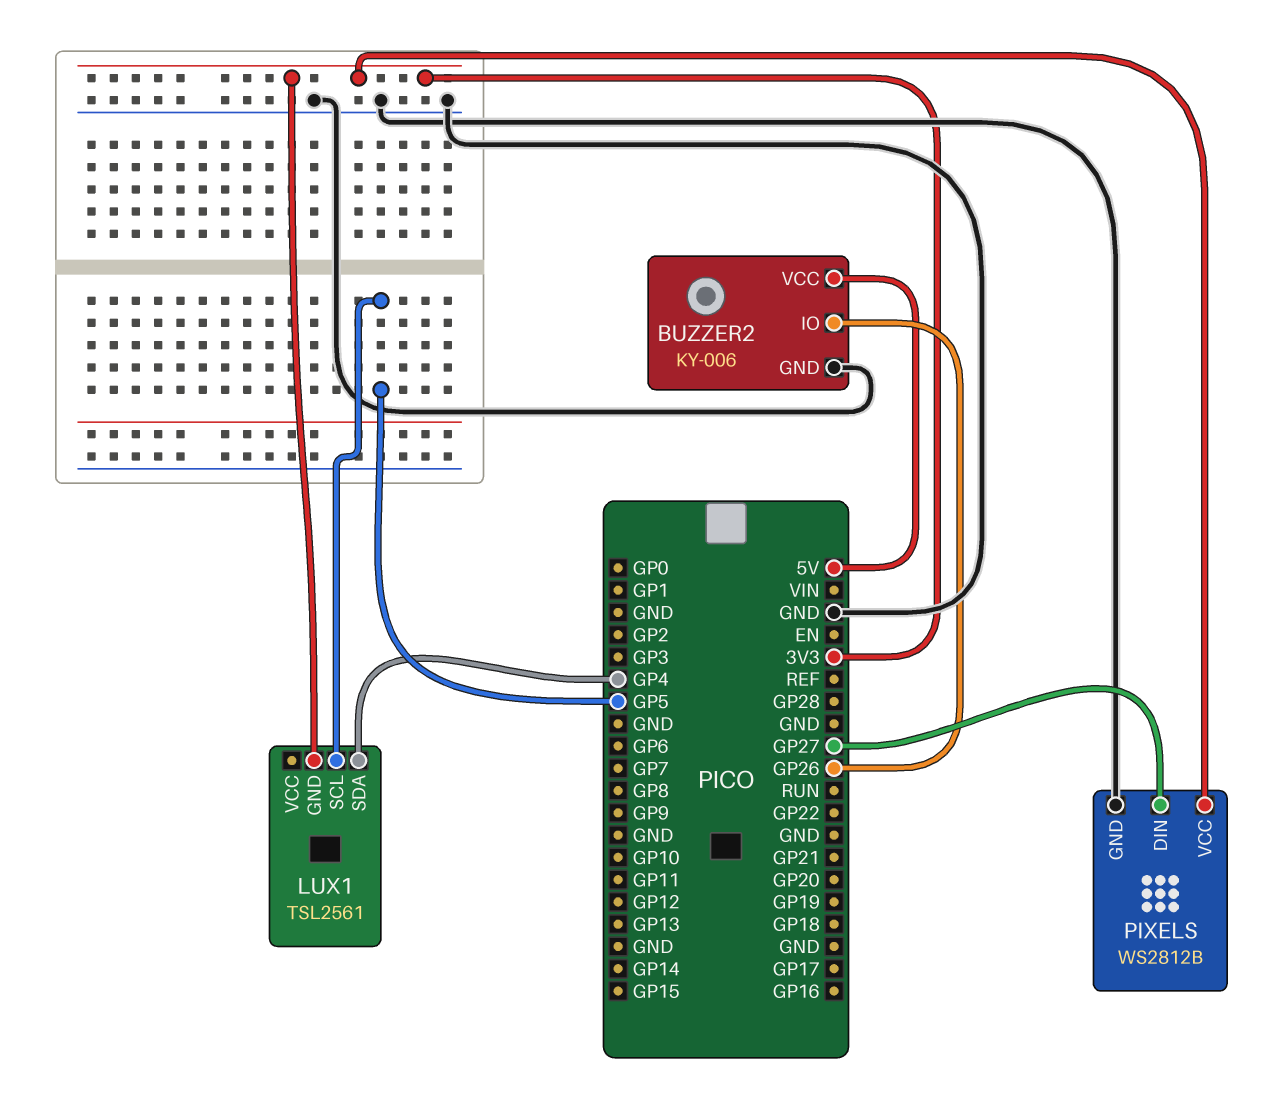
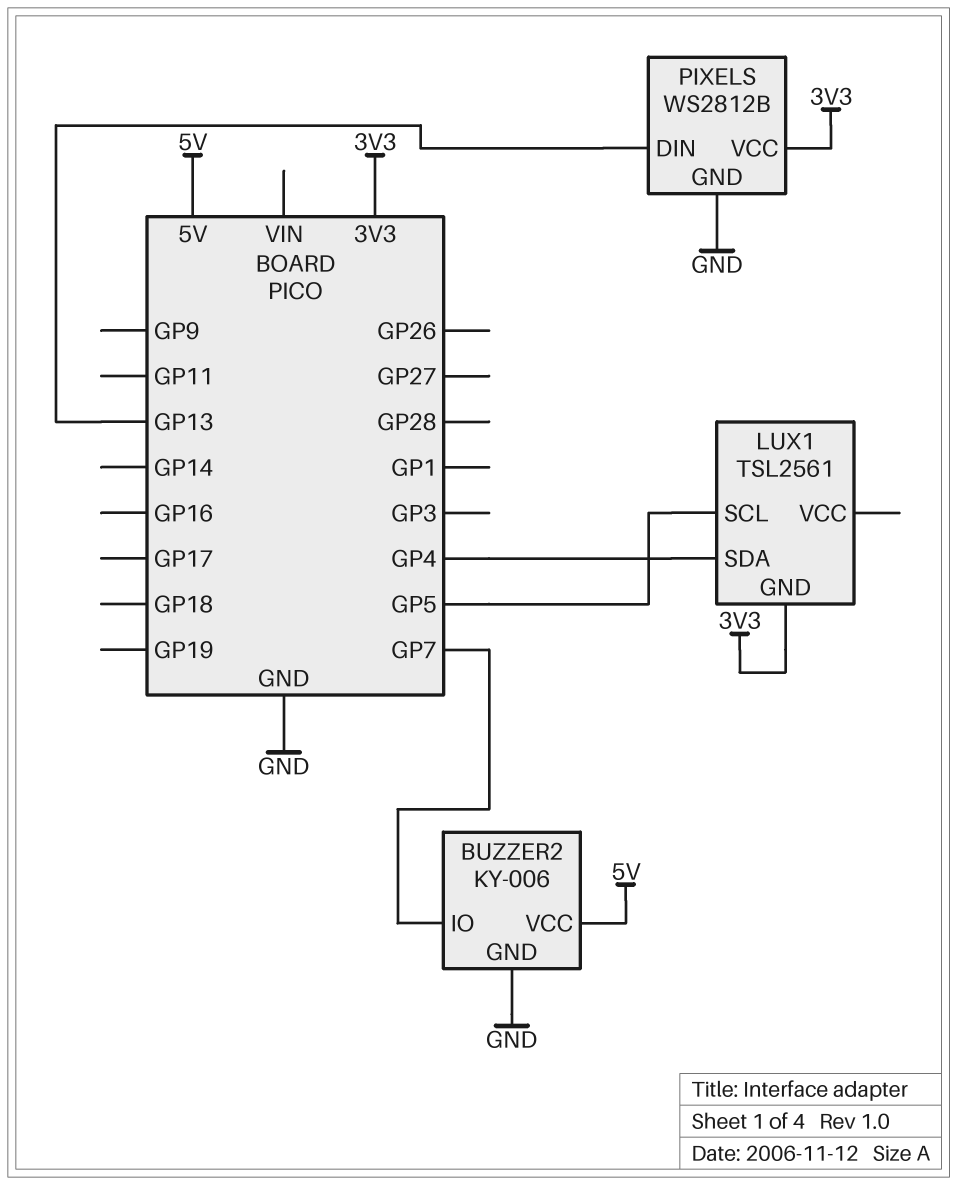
BUZZER2 pin IO: GP26 -> GP7
PIXELS pin DIN: GP27 -> GP13

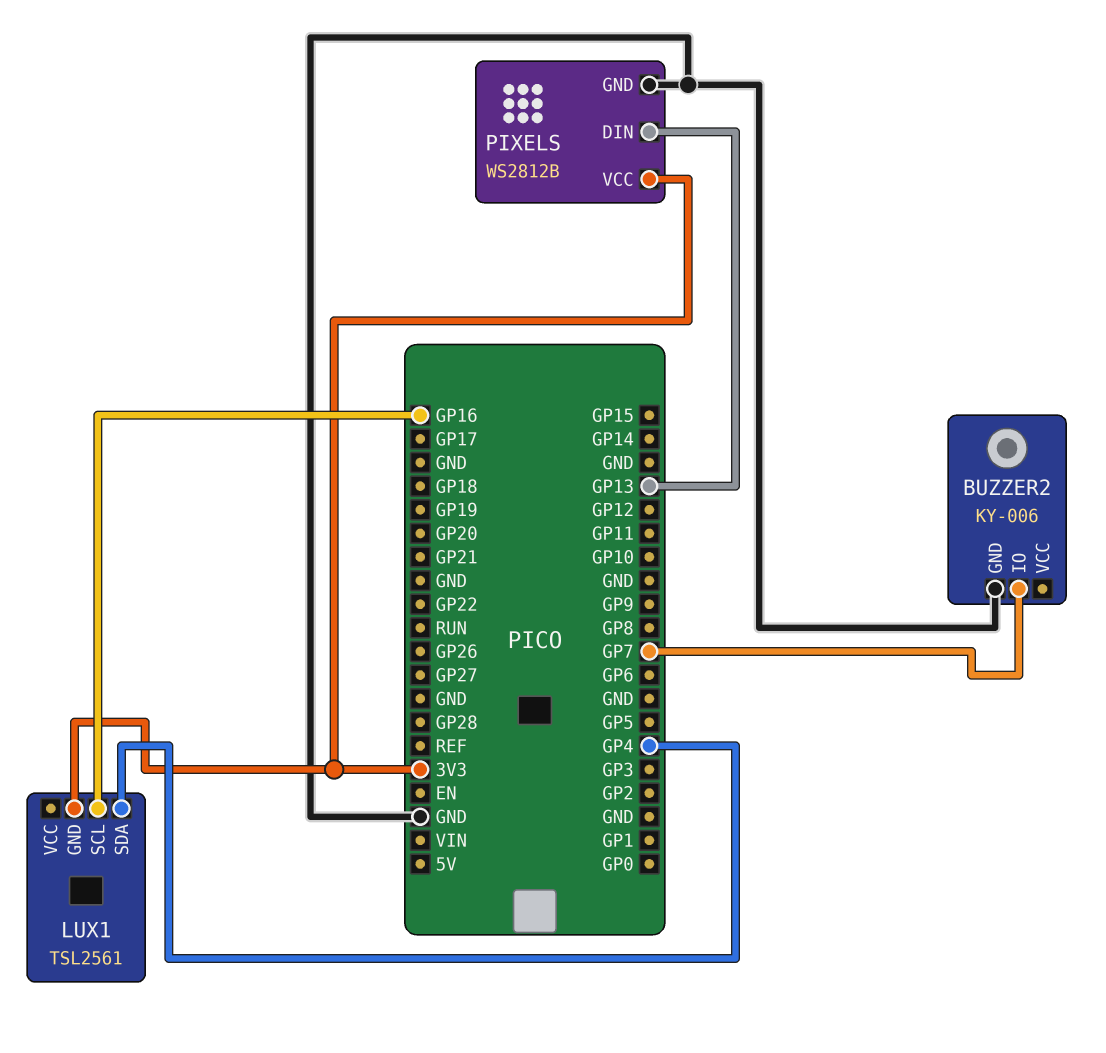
BUZZER2 pin VCC: 5V -> none
LUX1 pin SCL: GP5 -> GP16

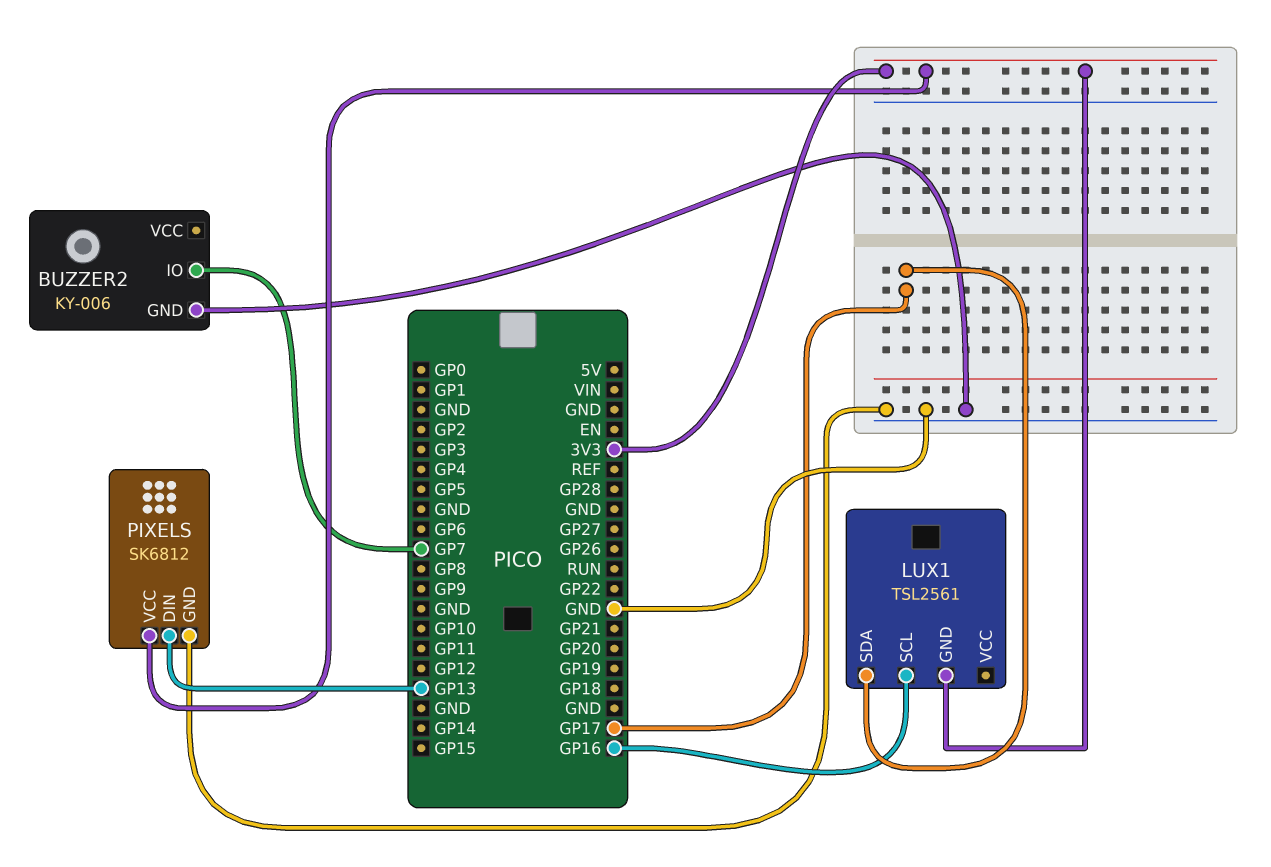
LUX1 pin SDA: GP4 -> GP17
PIXELS: WS2812B -> SK6812

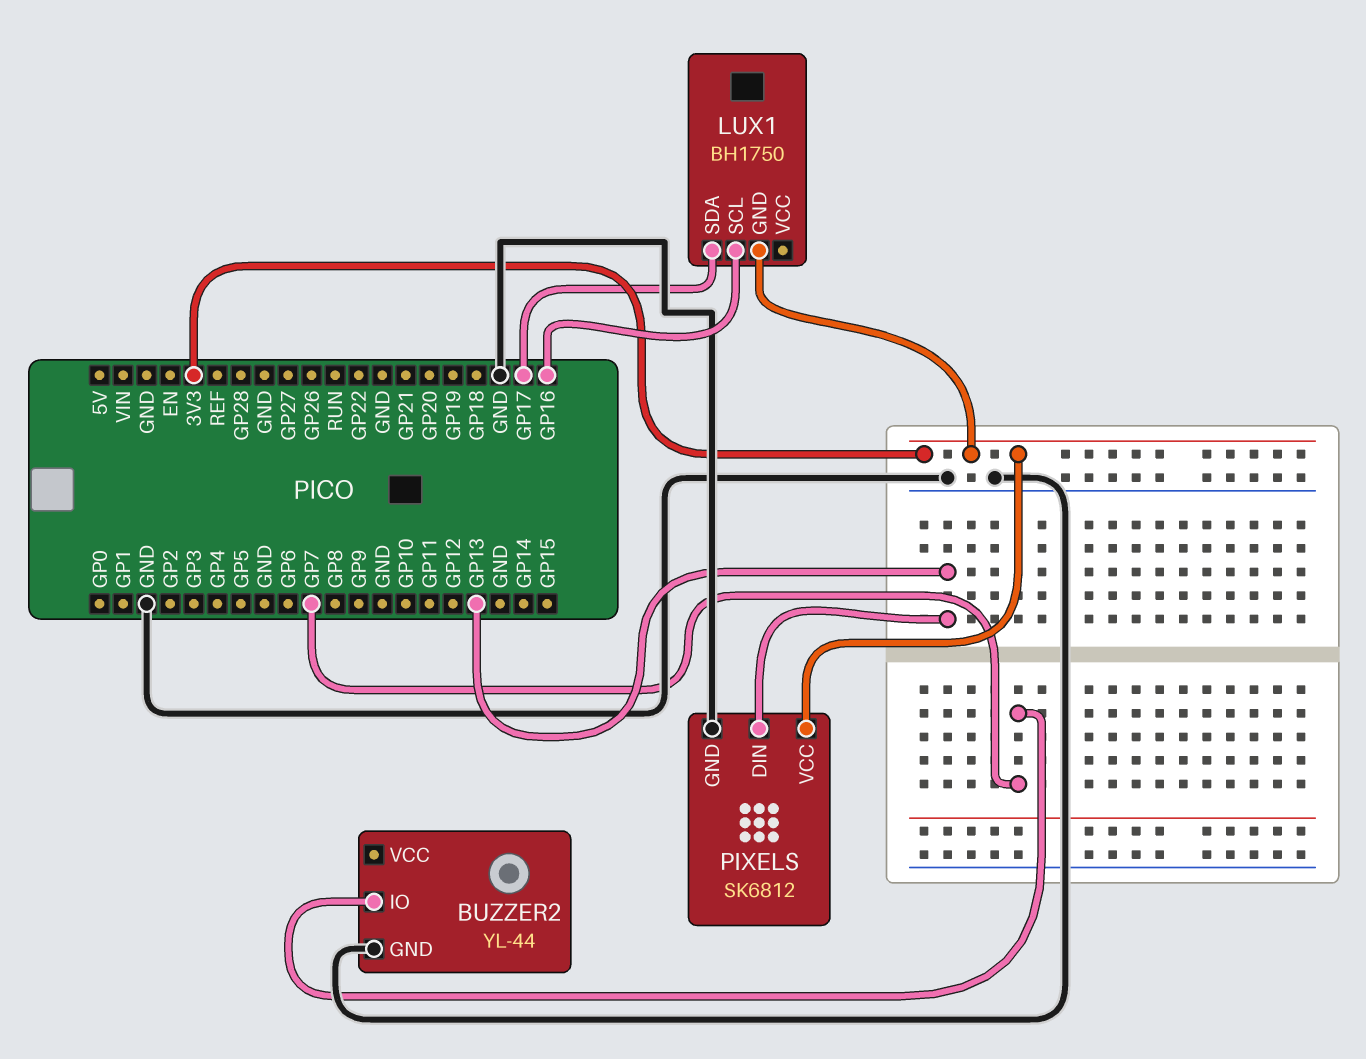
BUZZER2: KY-006 -> YL-44
LUX1: TSL2561 -> BH1750

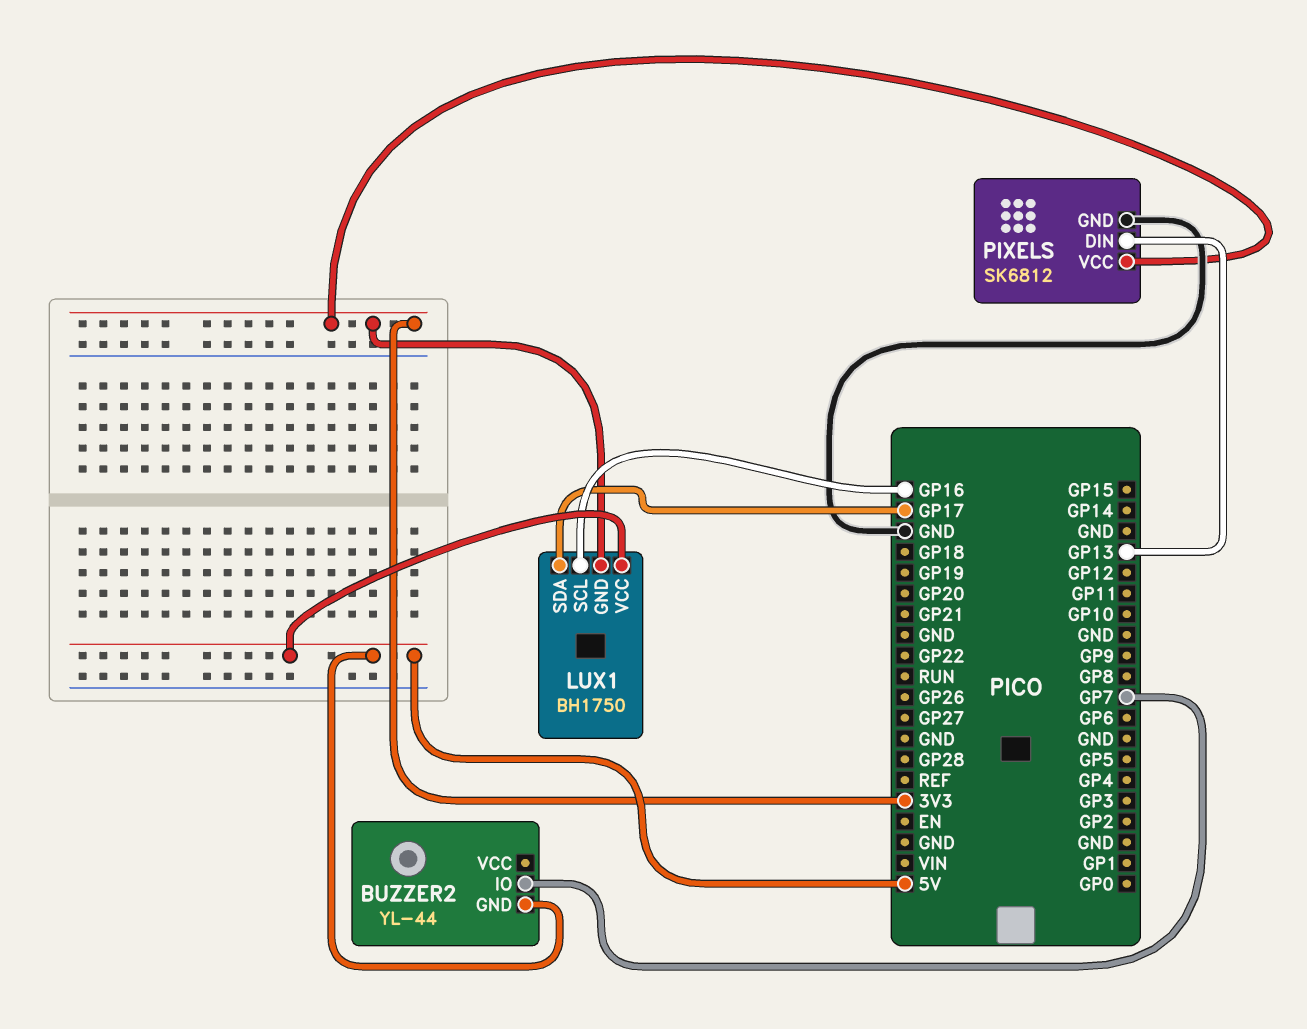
BUZZER2 pin GND: GND -> 5V
LUX1 pin VCC: none -> 5V

